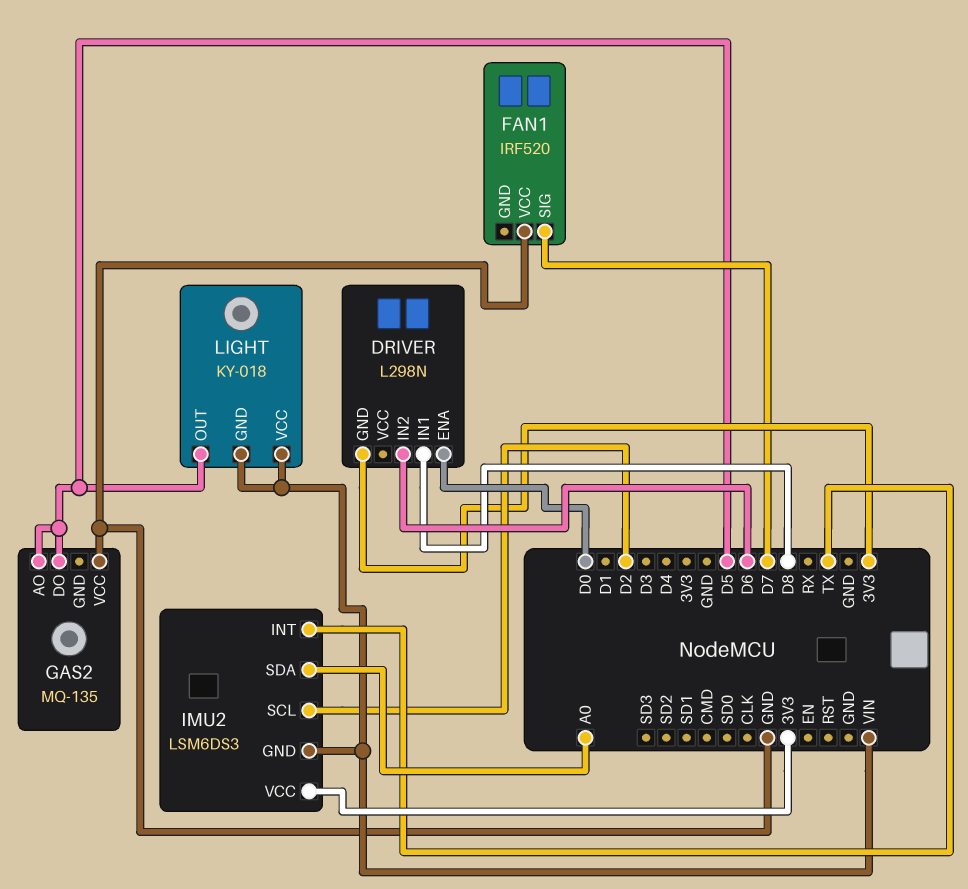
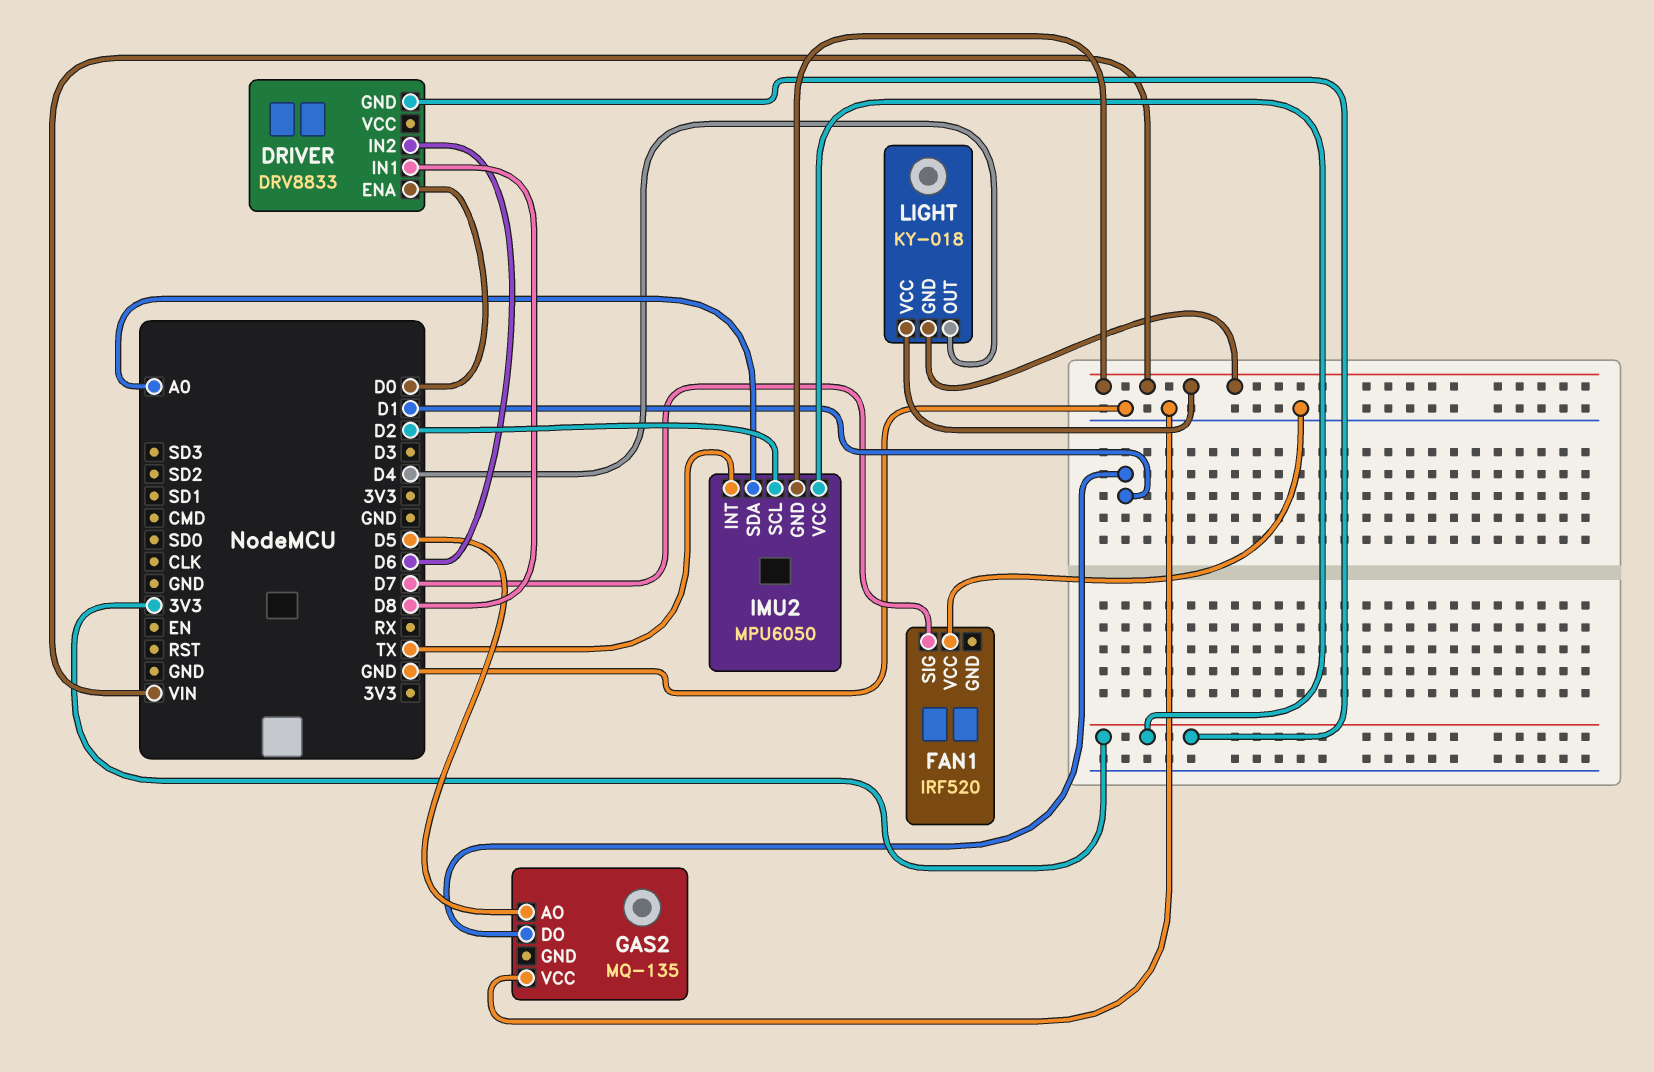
DRIVER: L298N -> DRV8833
GAS2 pin DO: D5 -> D1
IMU2: LSM6DS3 -> MPU6050
LIGHT pin OUT: D5 -> D4

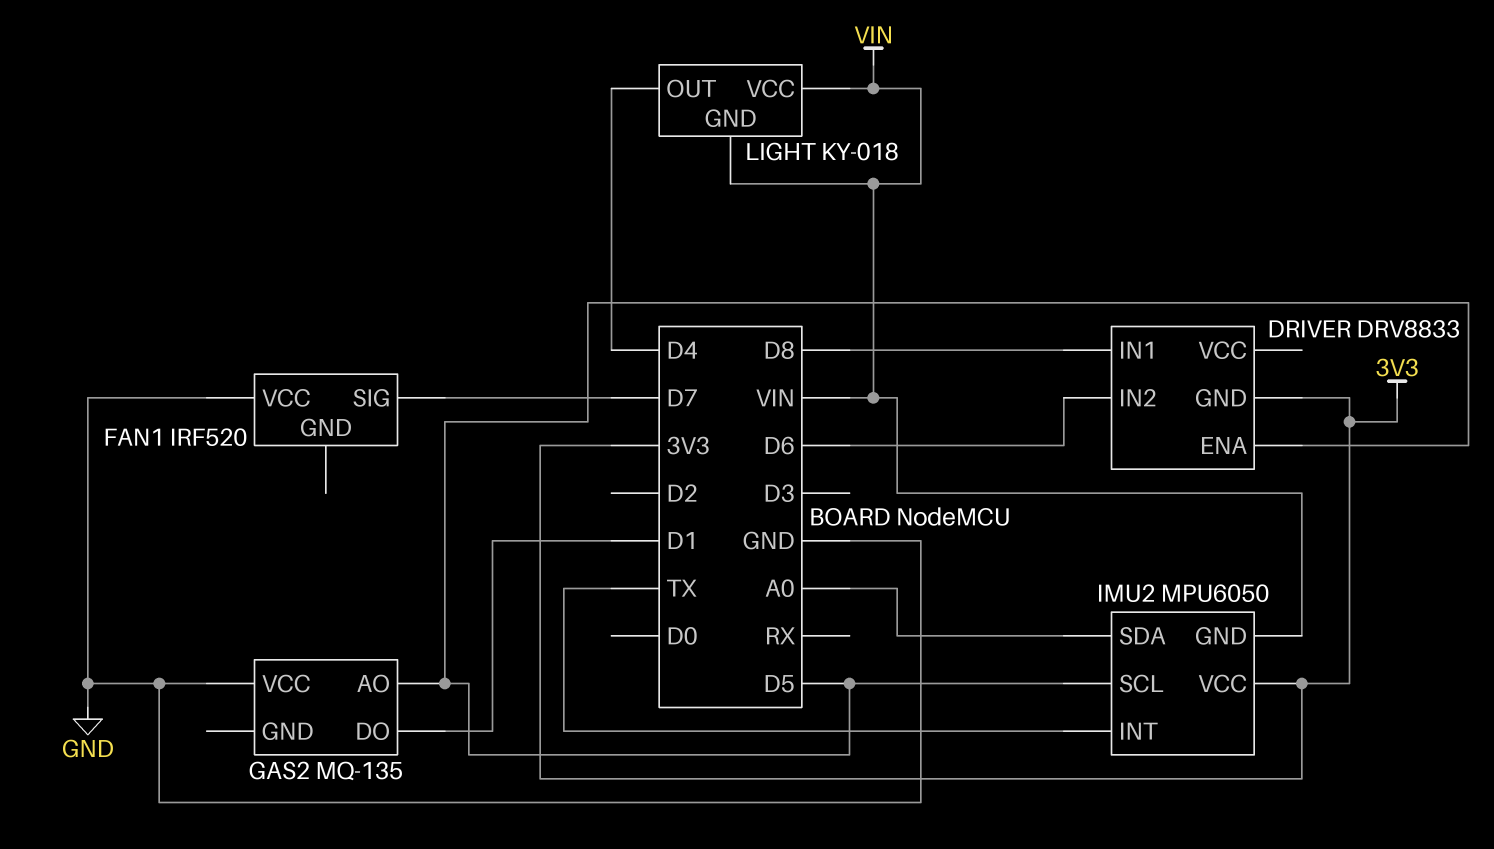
DRIVER pin ENA: D0 -> D5
IMU2 pin SCL: D2 -> D5

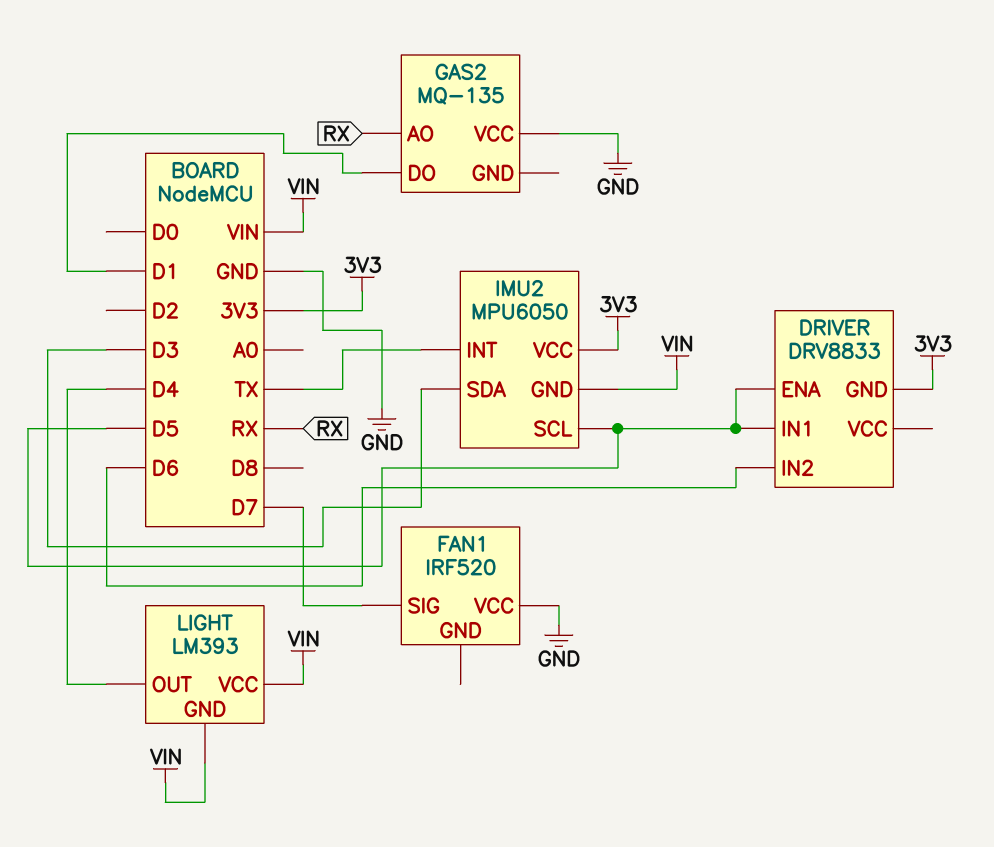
DRIVER pin IN1: D8 -> D5
GAS2 pin AO: D5 -> RX
IMU2 pin SDA: A0 -> D3
LIGHT: KY-018 -> LM393

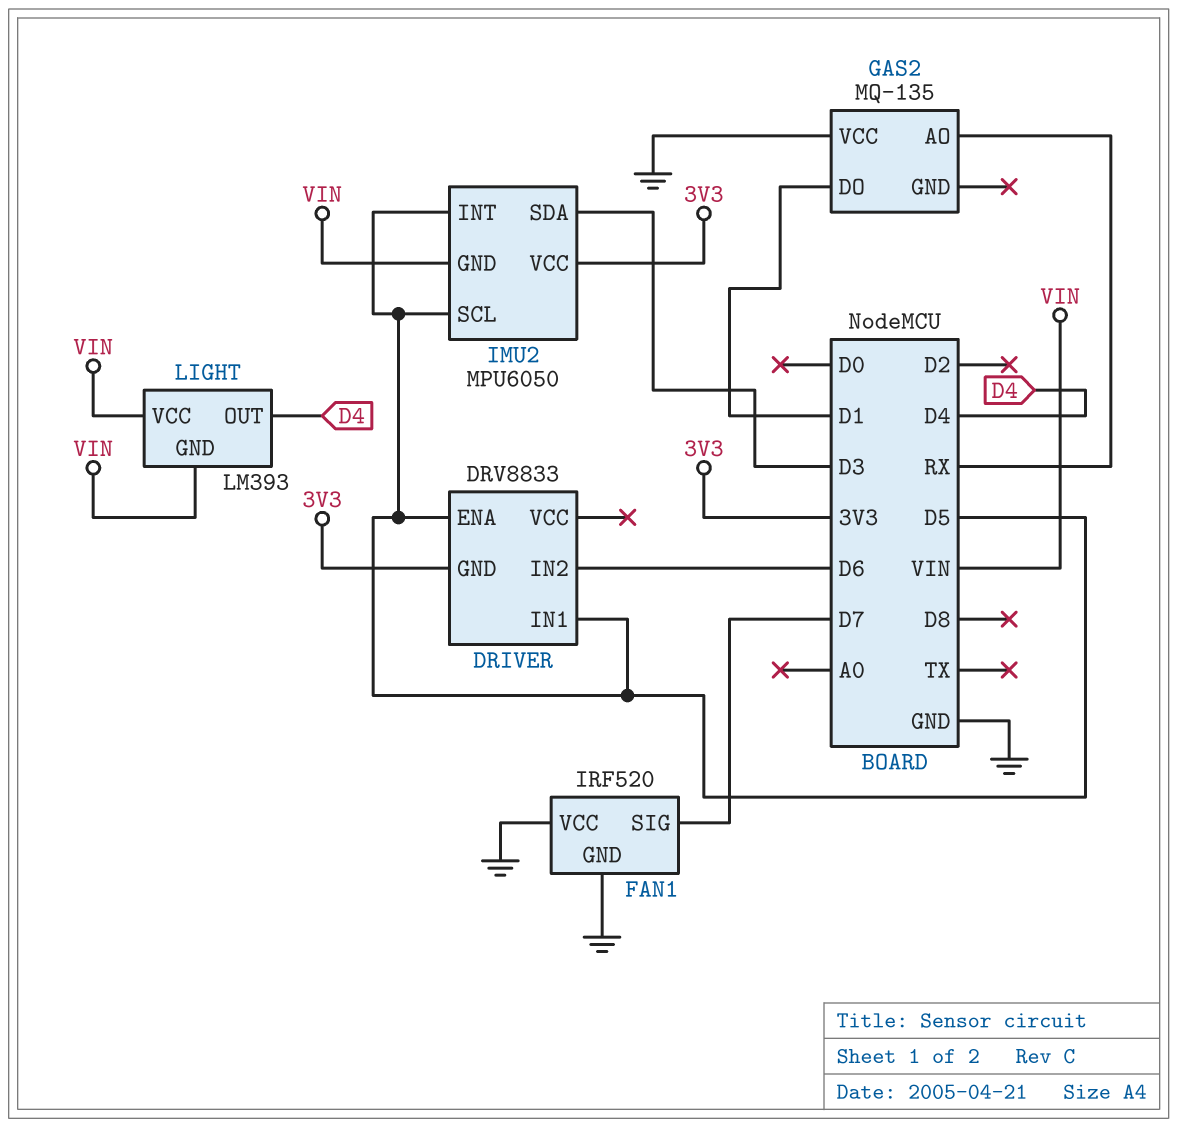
FAN1 pin GND: none -> GND
IMU2 pin INT: TX -> D5

